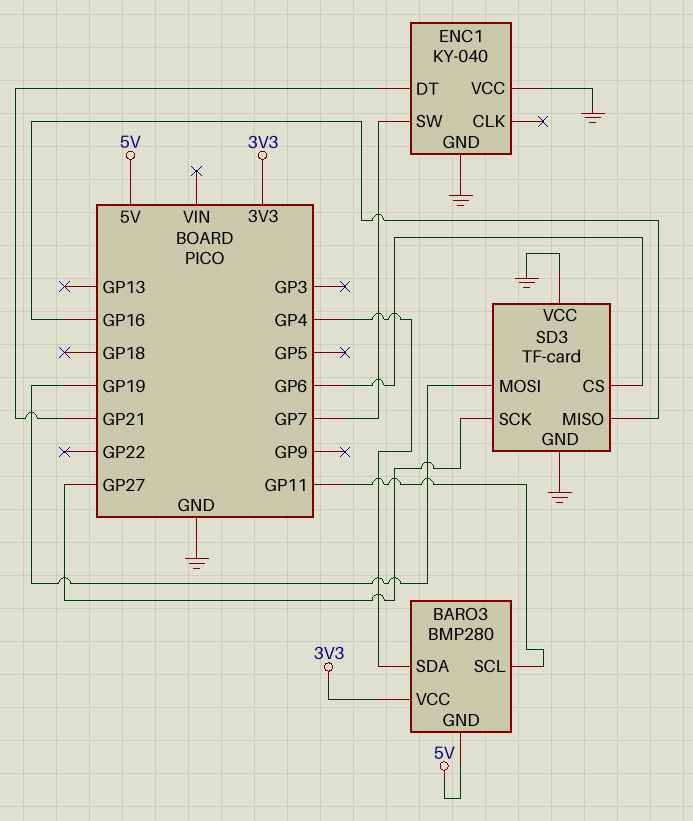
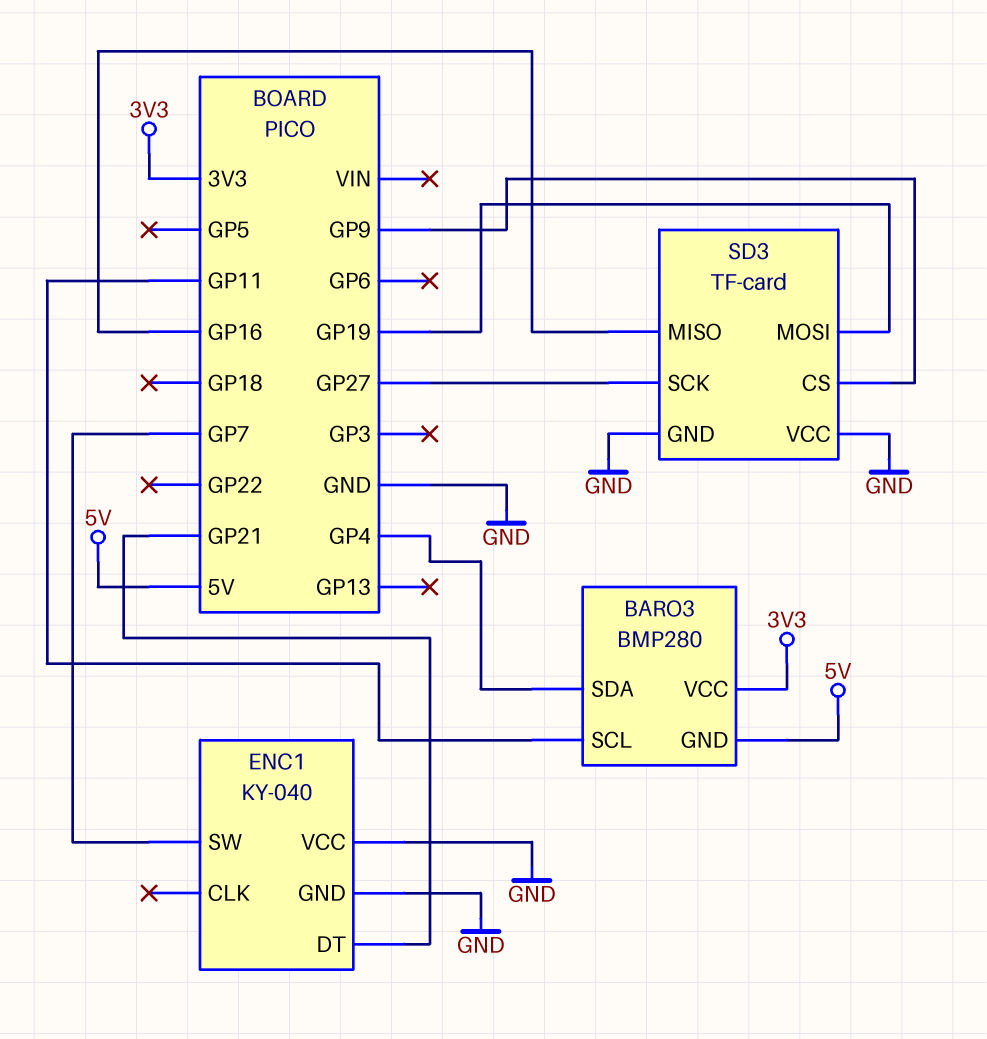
SD3 pin CS: GP6 -> GP9

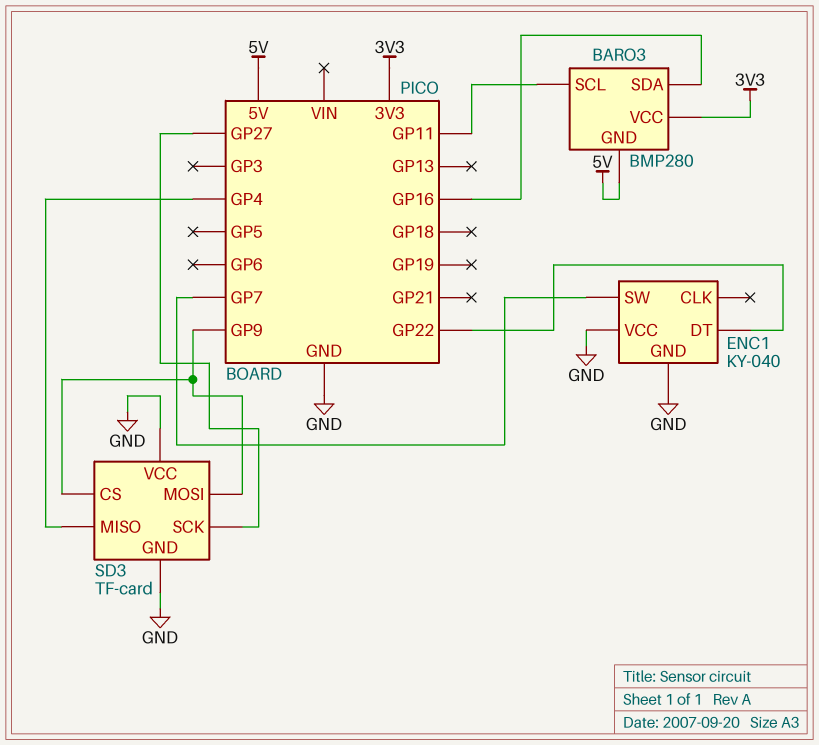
BARO3 pin SDA: GP4 -> GP16
ENC1 pin DT: GP21 -> GP22
SD3 pin MISO: GP16 -> GP4
SD3 pin MOSI: GP19 -> GP9

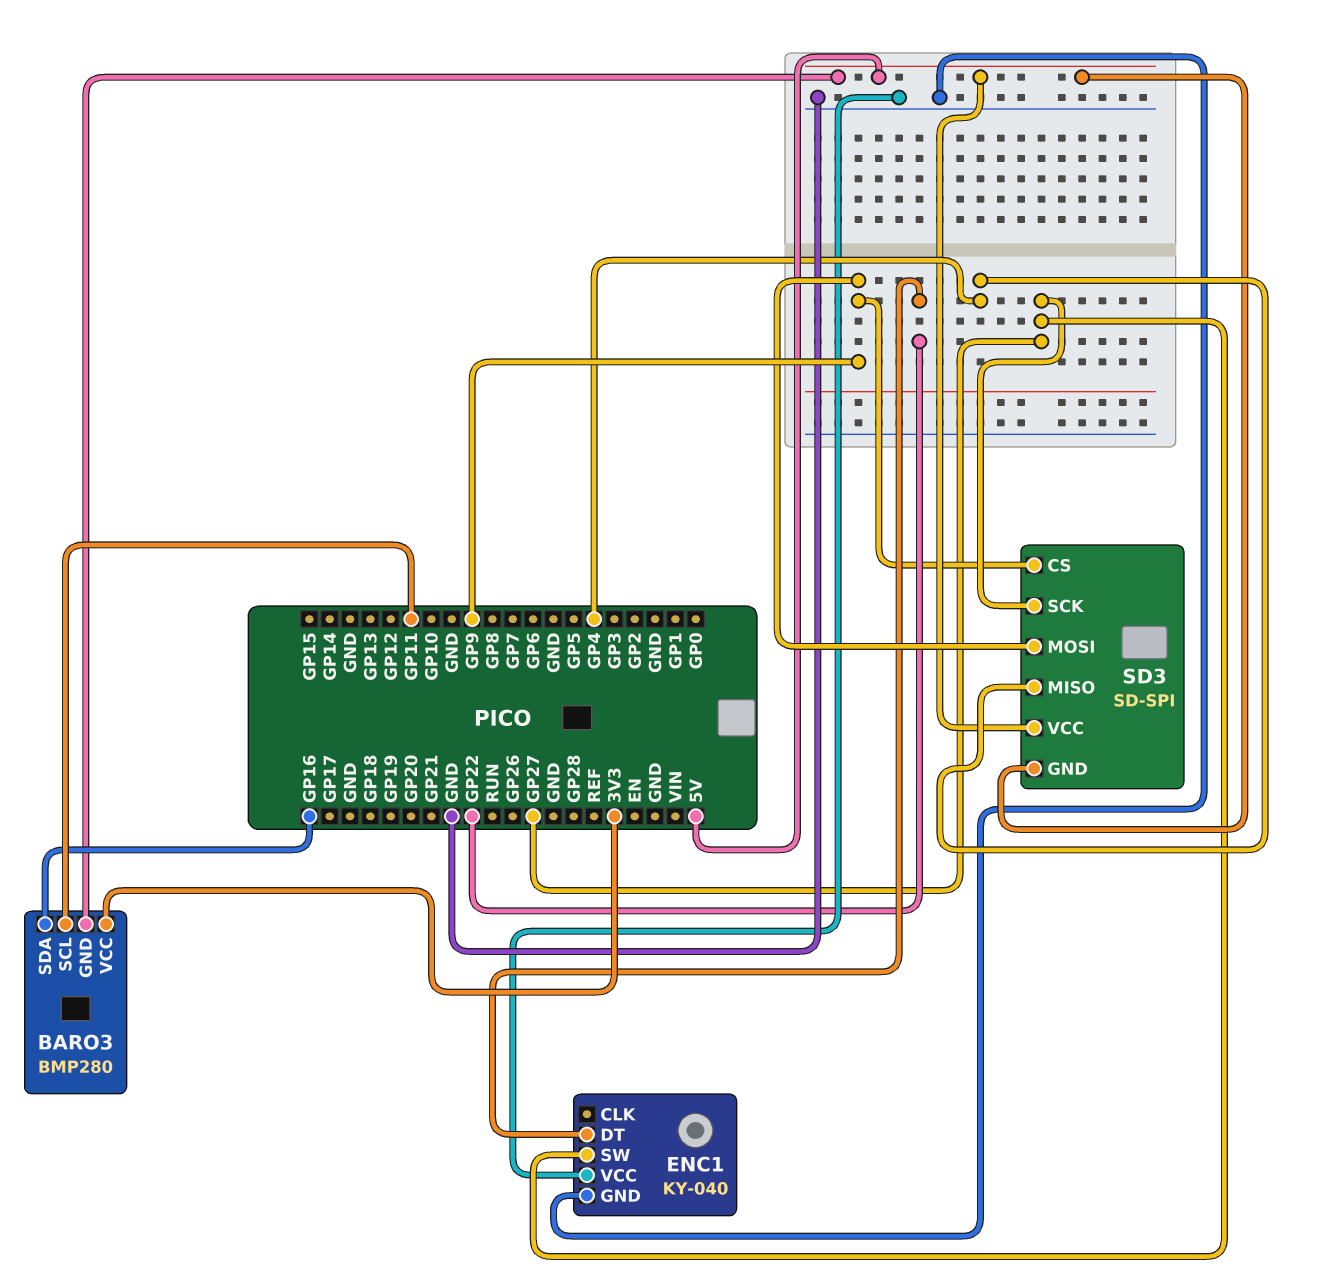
ENC1 pin SW: GP7 -> GP27
SD3: TF-card -> SD-SPI
SD3 pin GND: GND -> 5V
SD3 pin VCC: GND -> 5V

